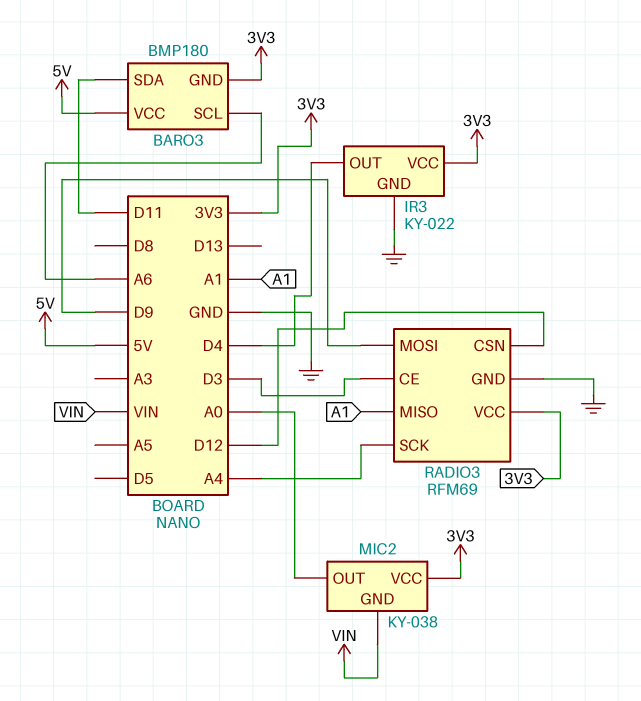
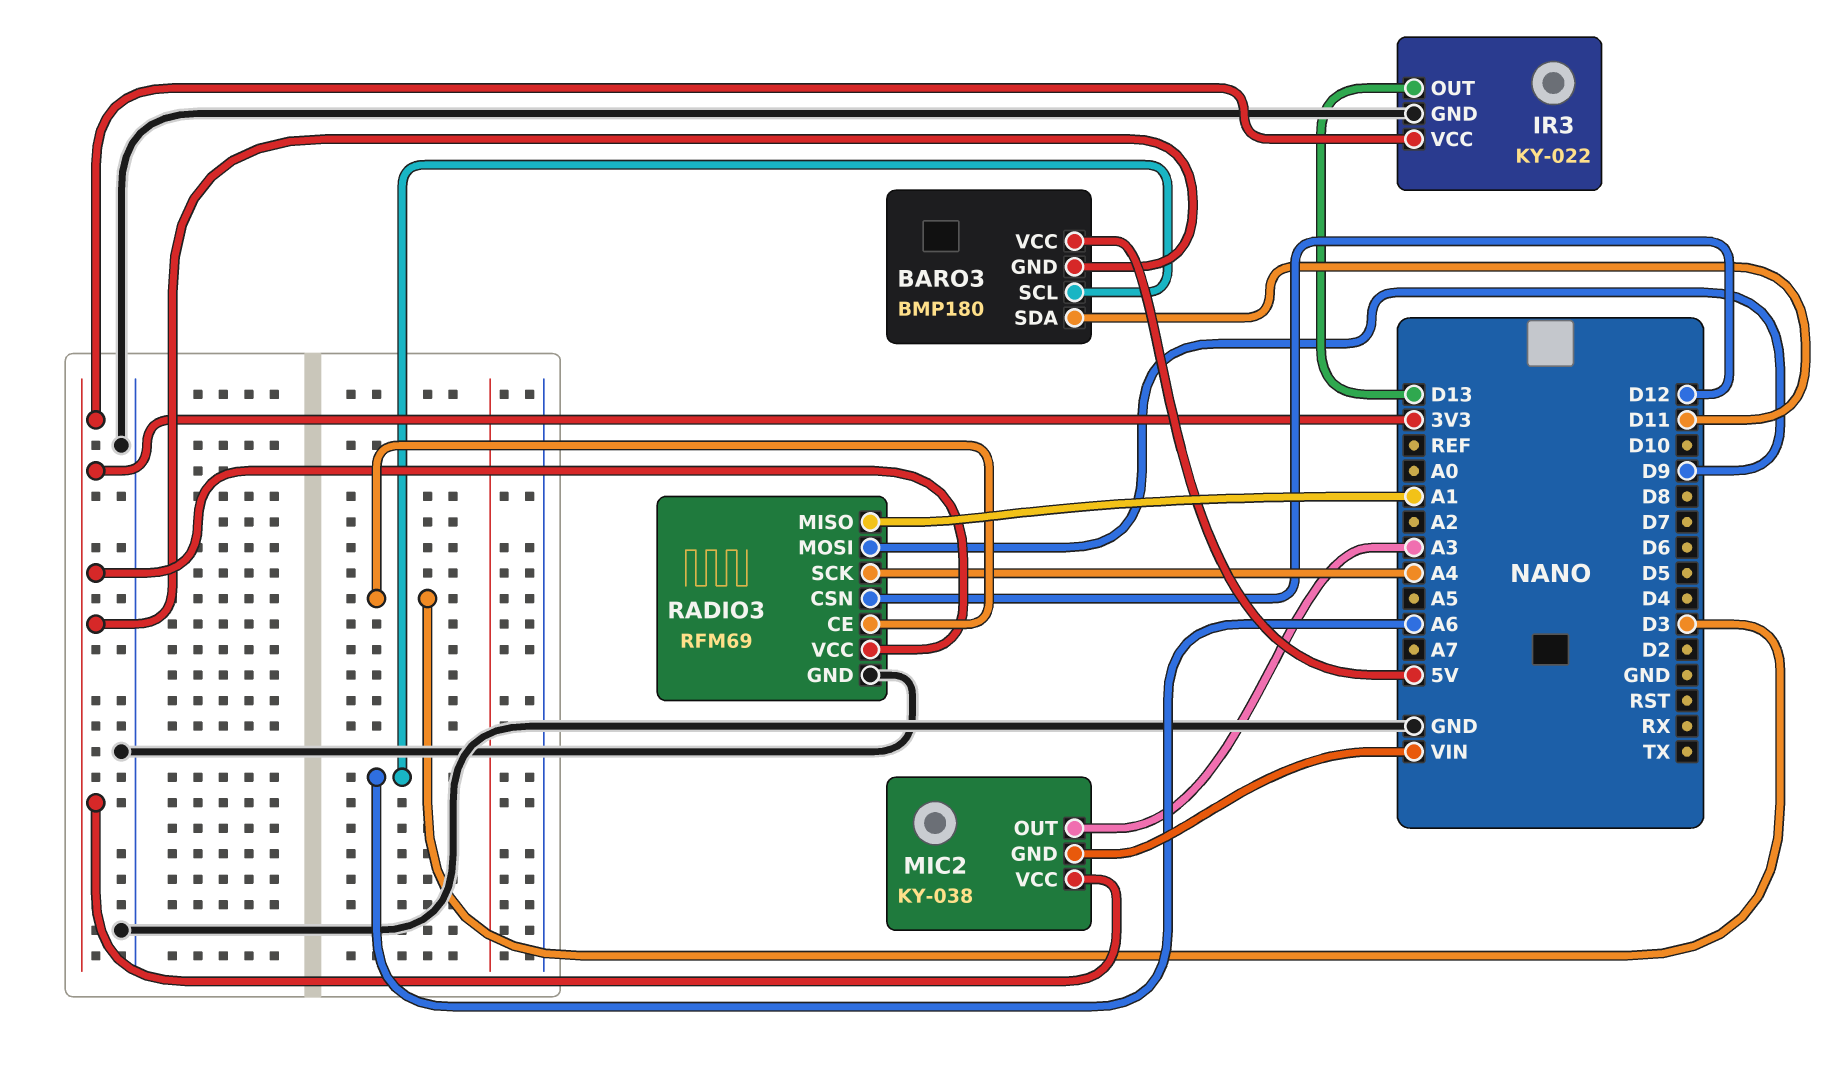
IR3 pin OUT: D4 -> D13
MIC2 pin OUT: A0 -> A3

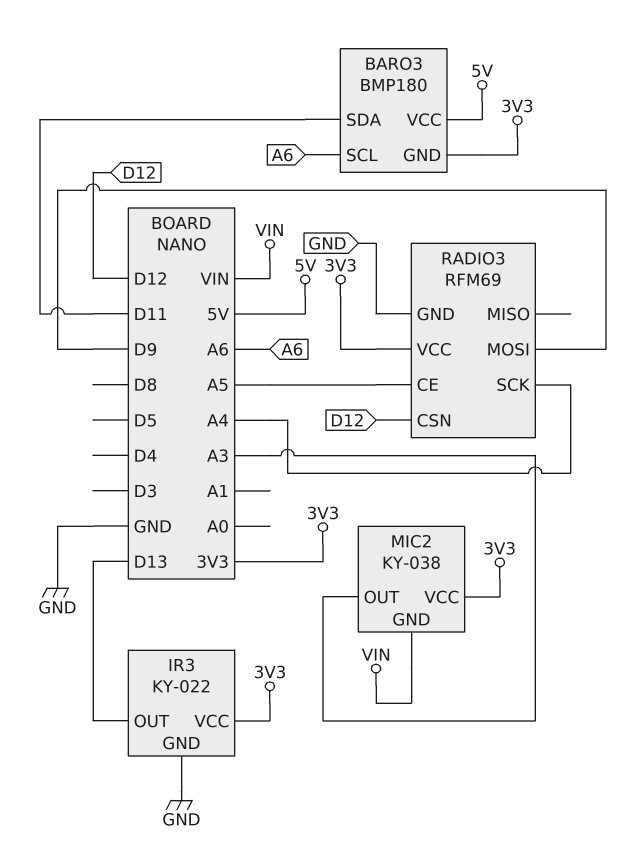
RADIO3 pin CE: D3 -> A5
RADIO3 pin MISO: A1 -> none

